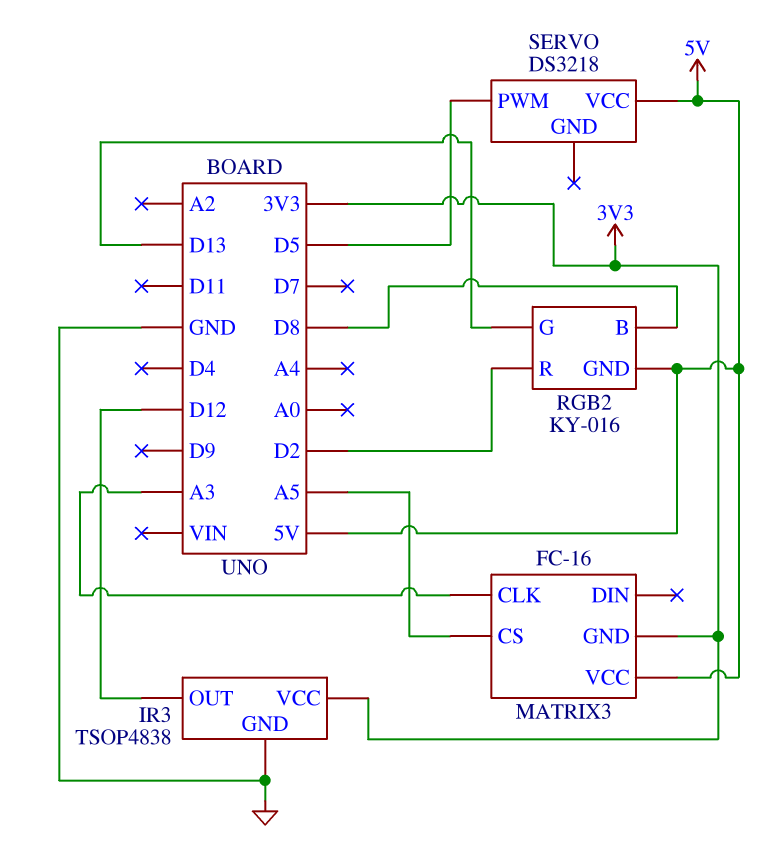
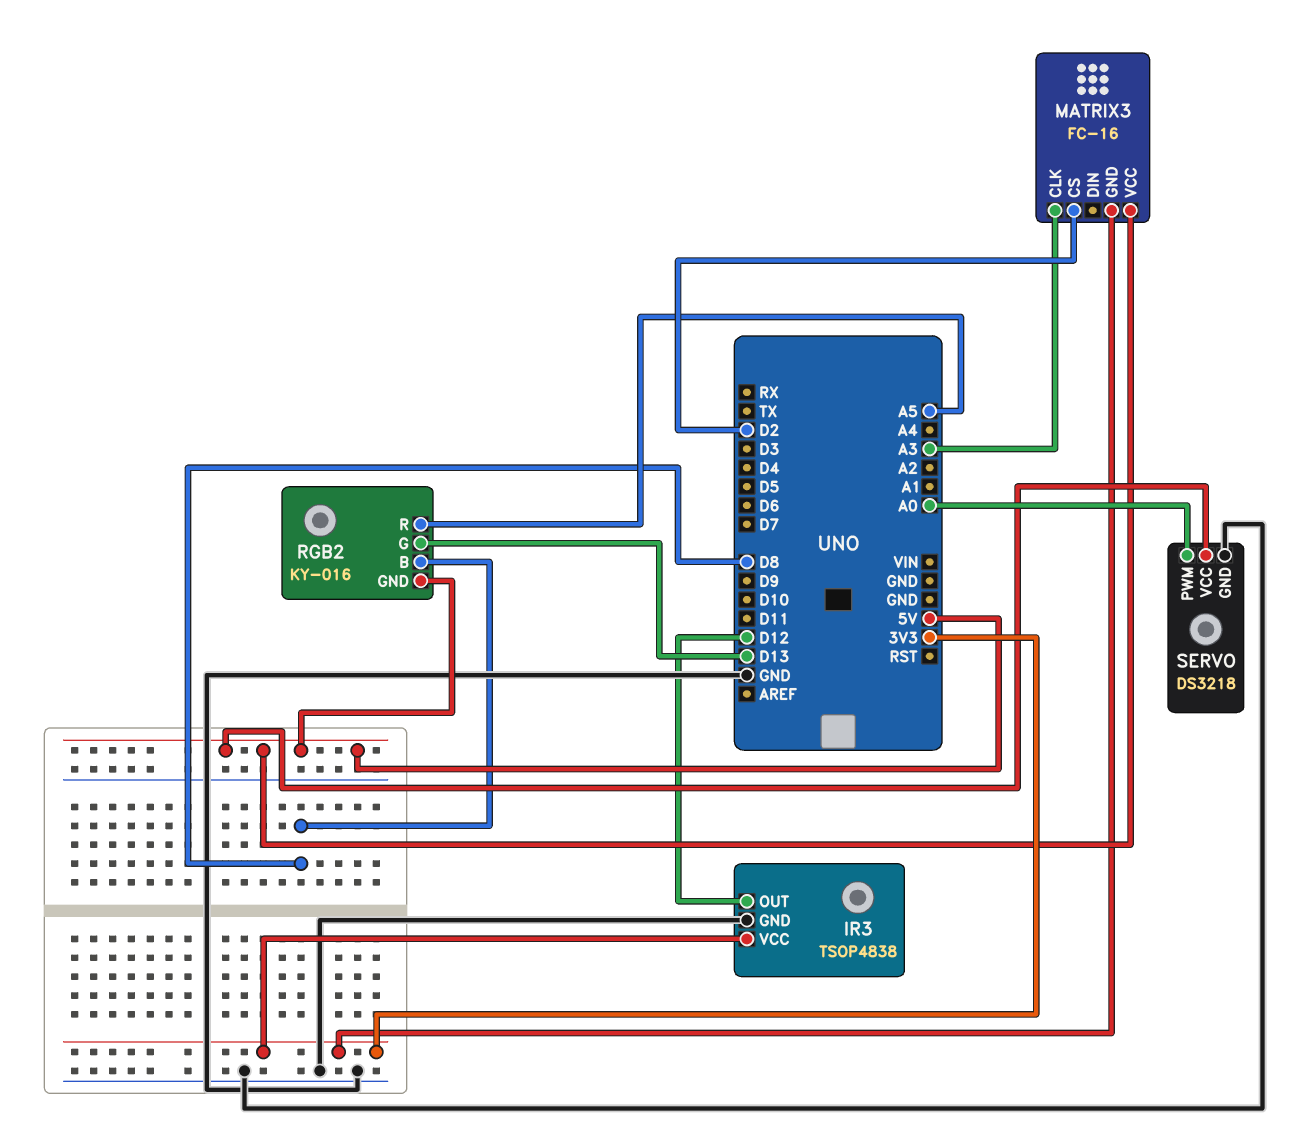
MATRIX3 pin CS: A5 -> D2
RGB2 pin R: D2 -> A5
SERVO pin GND: none -> GND
SERVO pin PWM: D5 -> A0

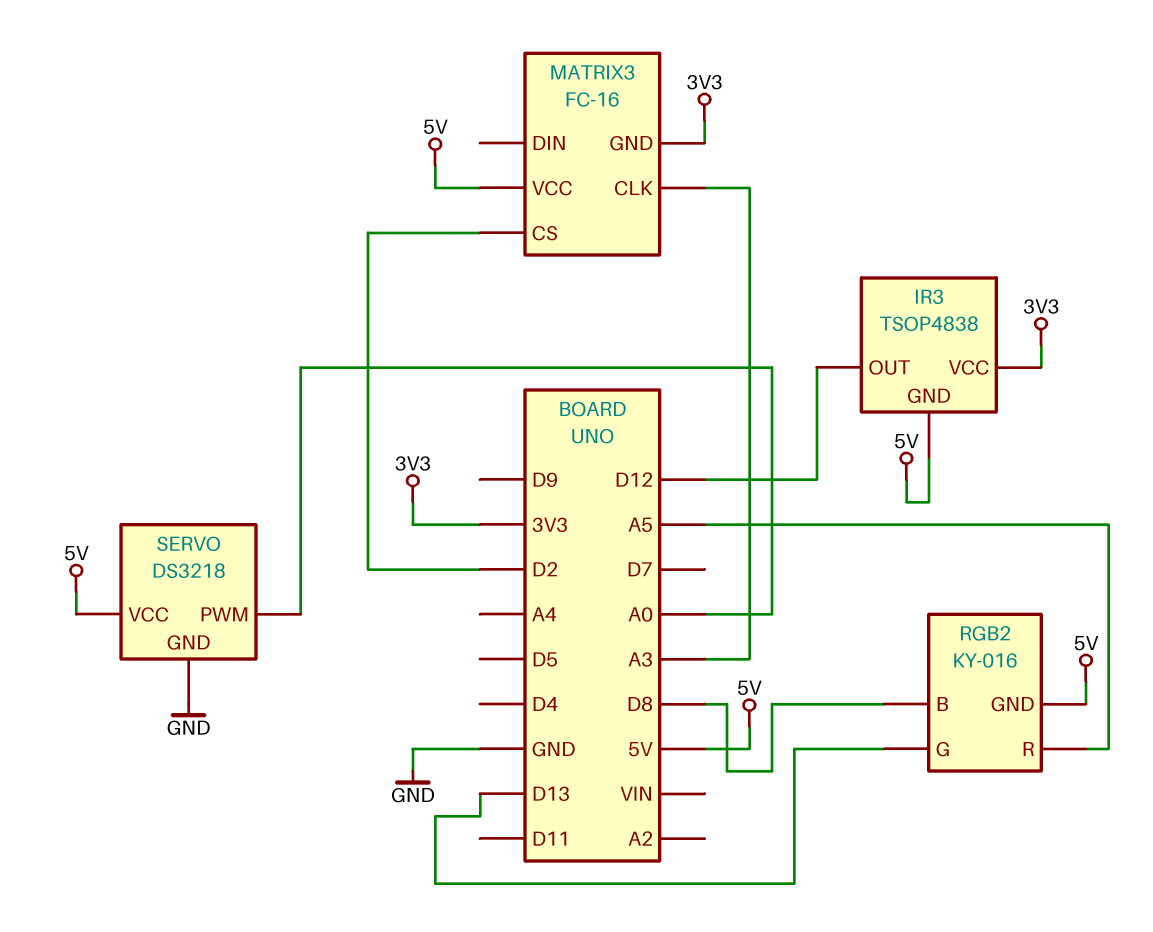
IR3 pin GND: GND -> 5V

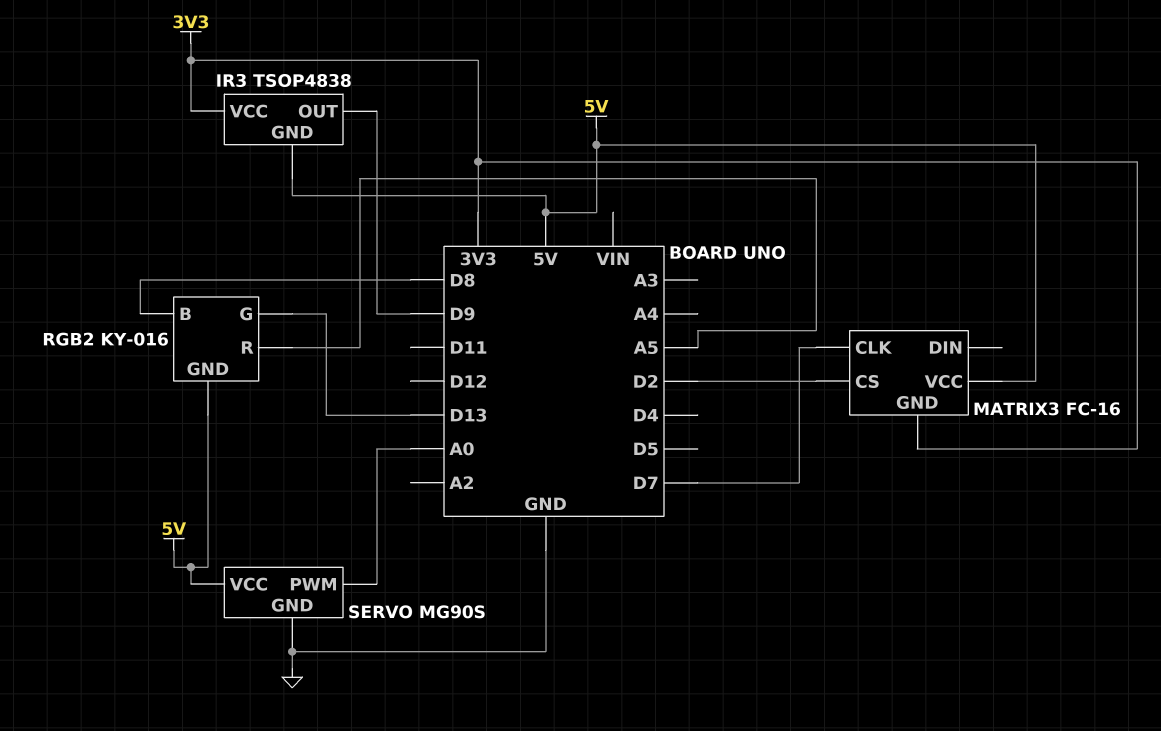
IR3 pin OUT: D12 -> D9
MATRIX3 pin CLK: A3 -> D7
SERVO: DS3218 -> MG90S

